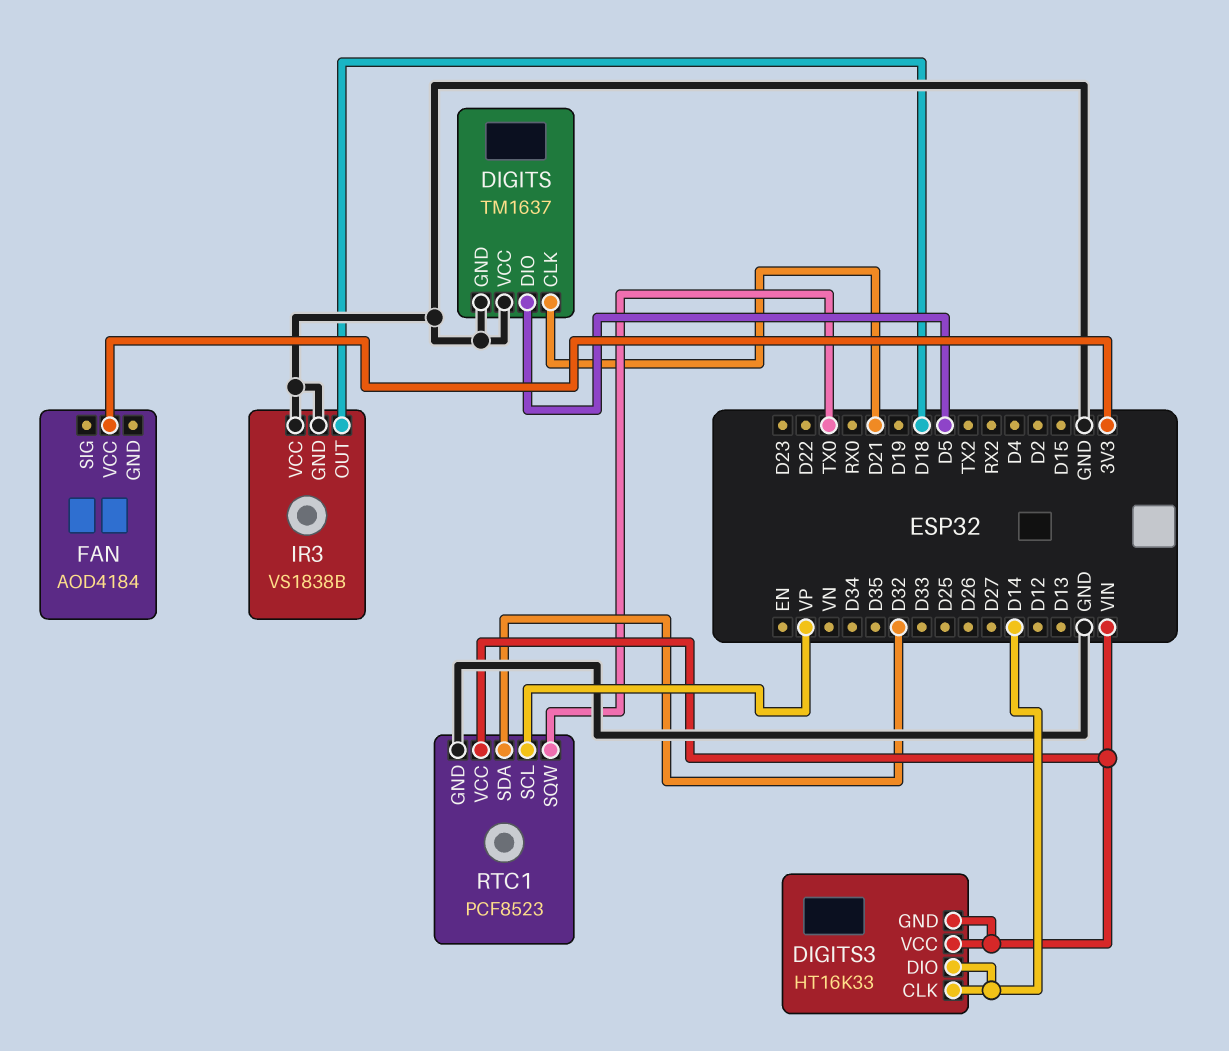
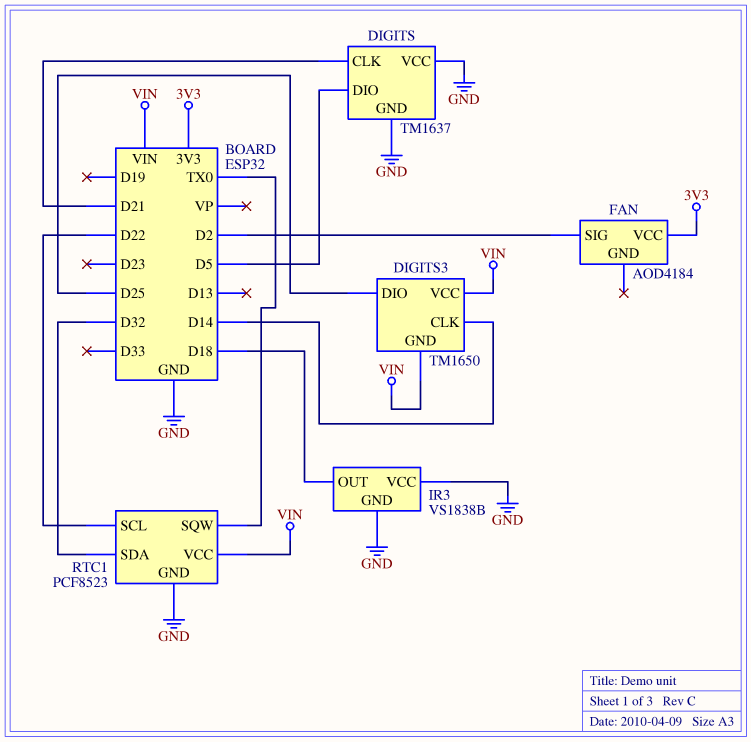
DIGITS3: HT16K33 -> TM1650
DIGITS3 pin DIO: D14 -> D25
FAN pin SIG: none -> D2
RTC1 pin SCL: VP -> D22

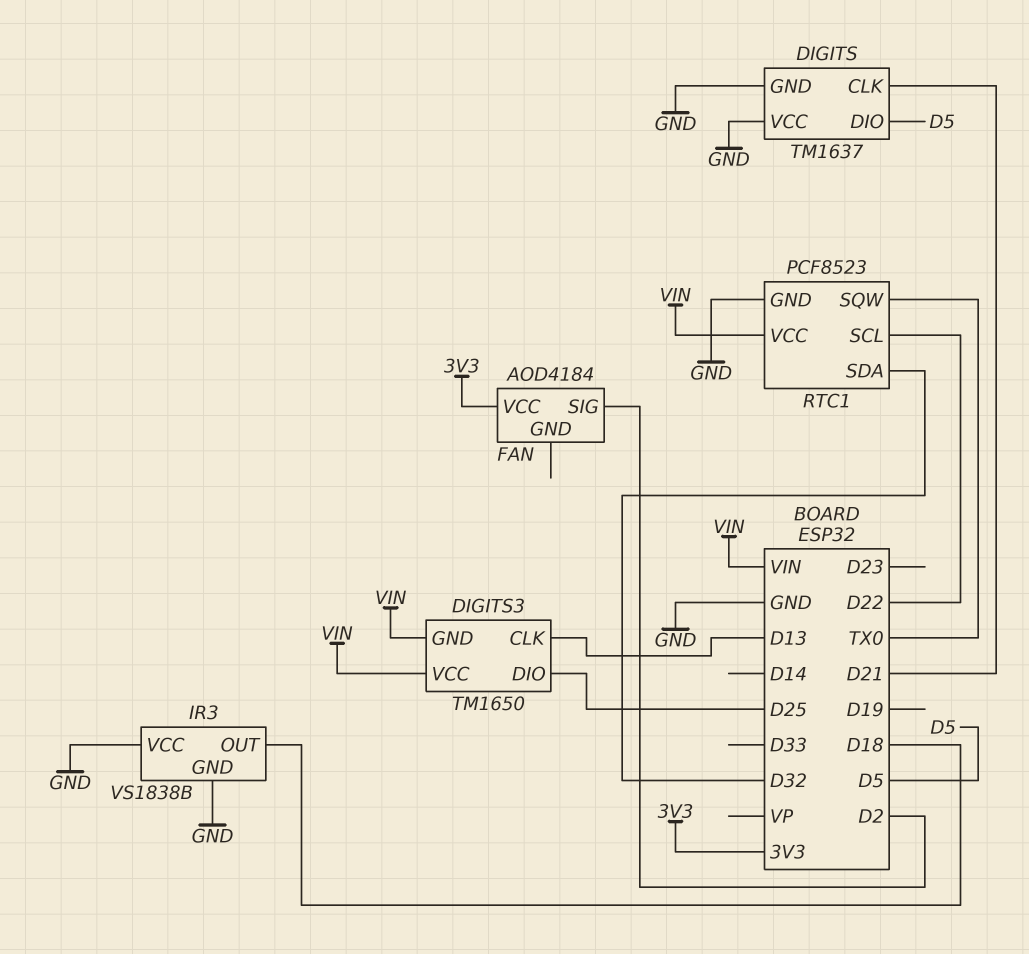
DIGITS3 pin CLK: D14 -> D13

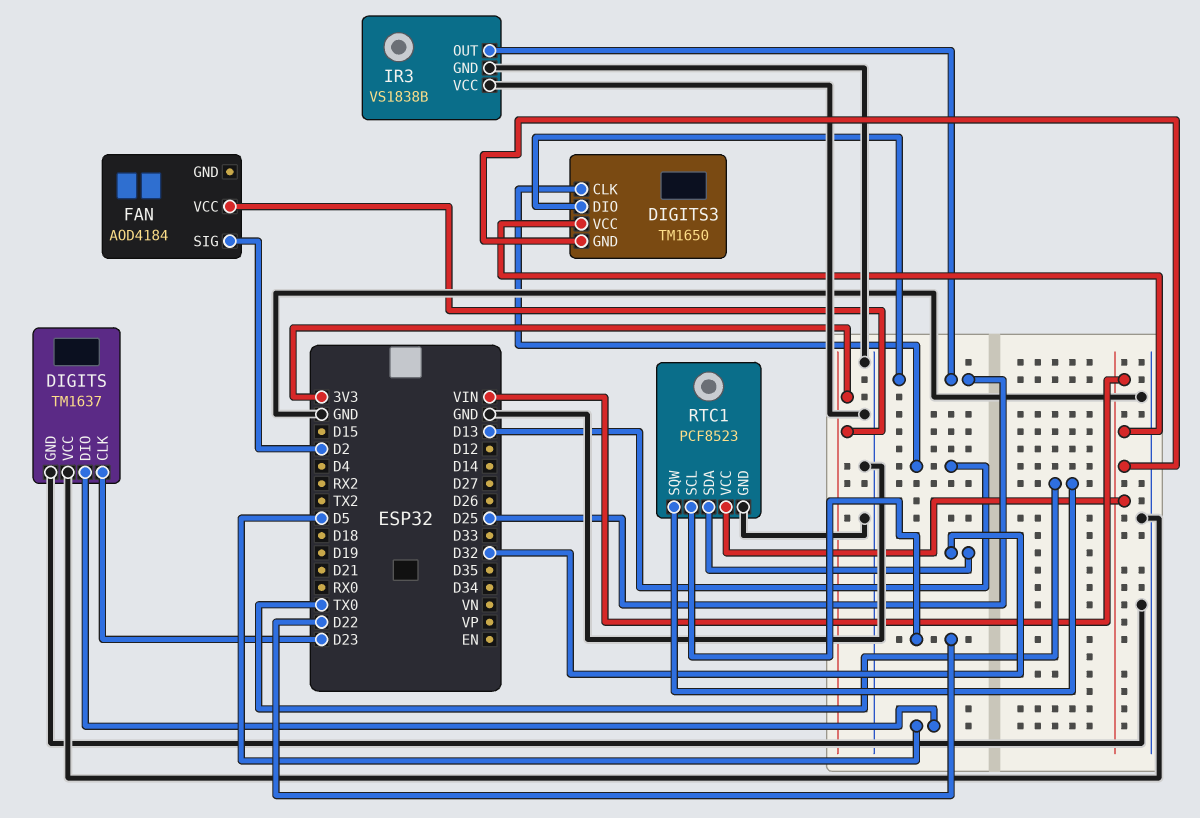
DIGITS pin CLK: D21 -> D23
IR3 pin OUT: D18 -> D25

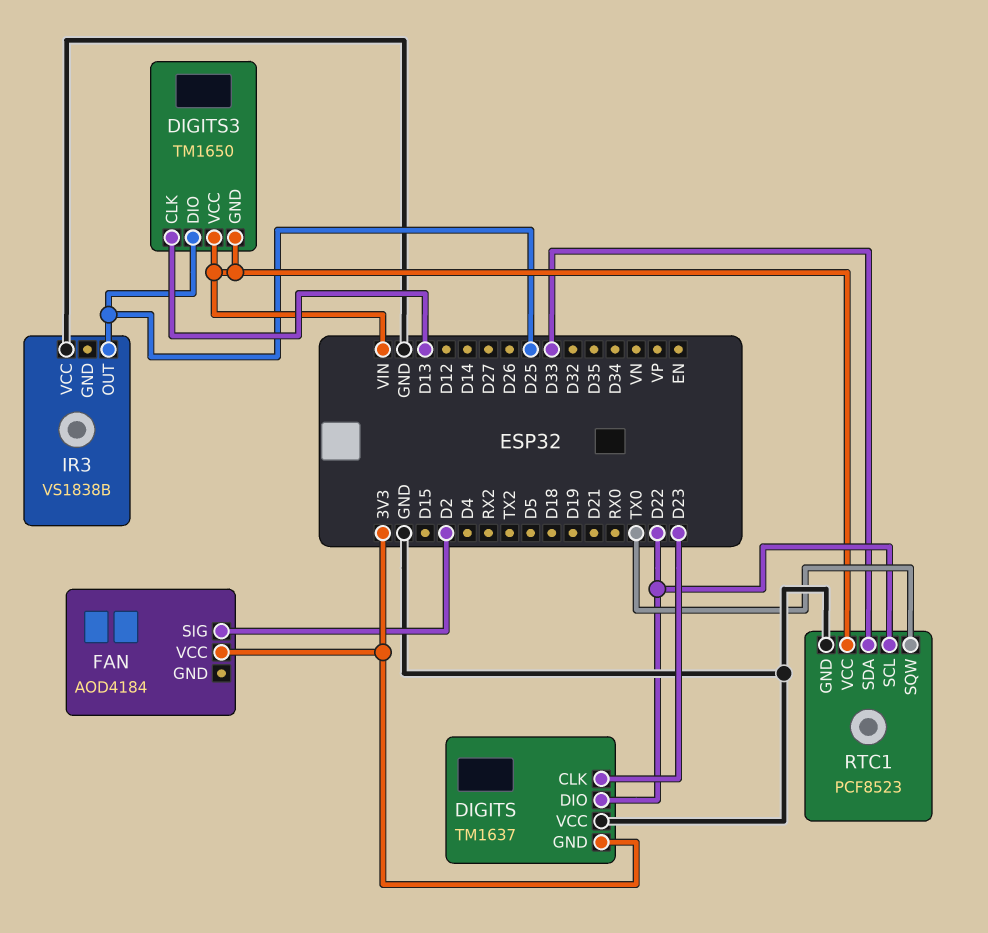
DIGITS pin DIO: D5 -> D22
DIGITS pin GND: GND -> 3V3
IR3 pin GND: GND -> none
RTC1 pin SDA: D32 -> D33

